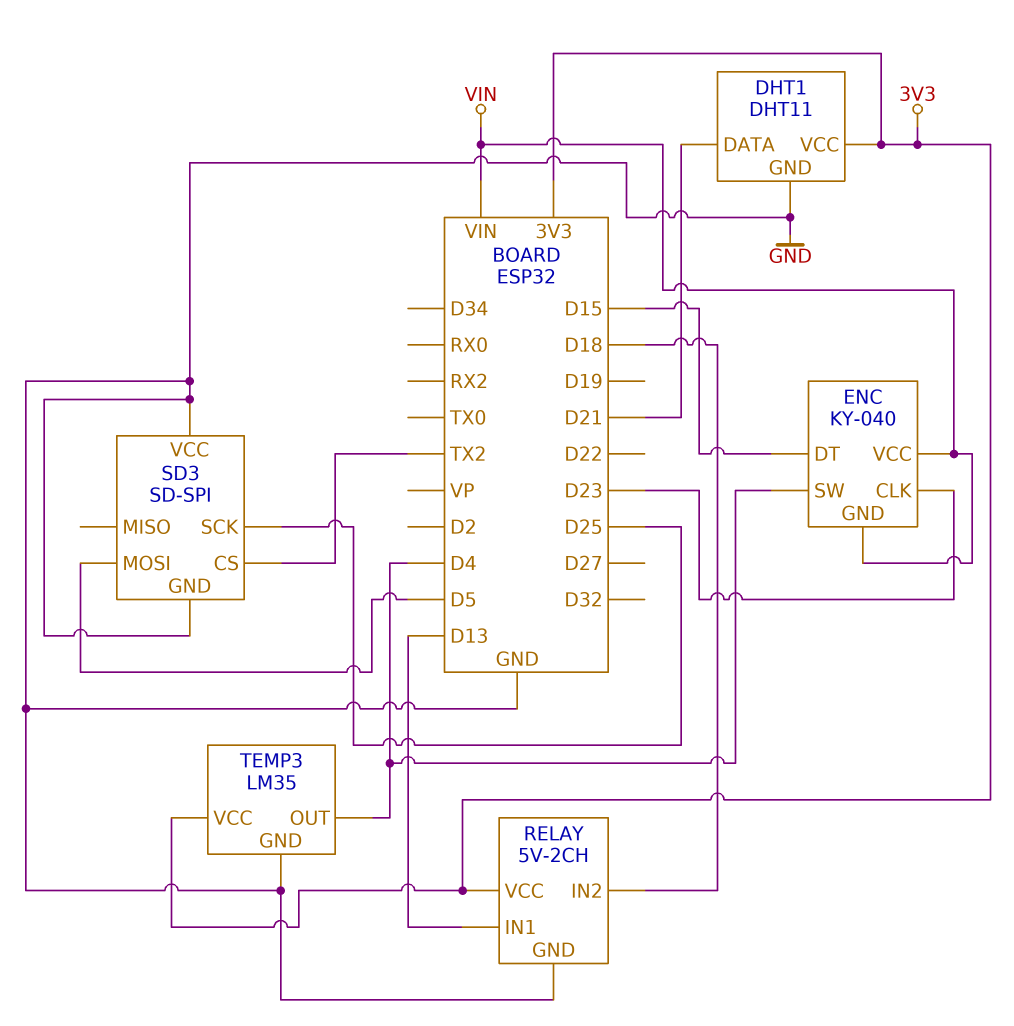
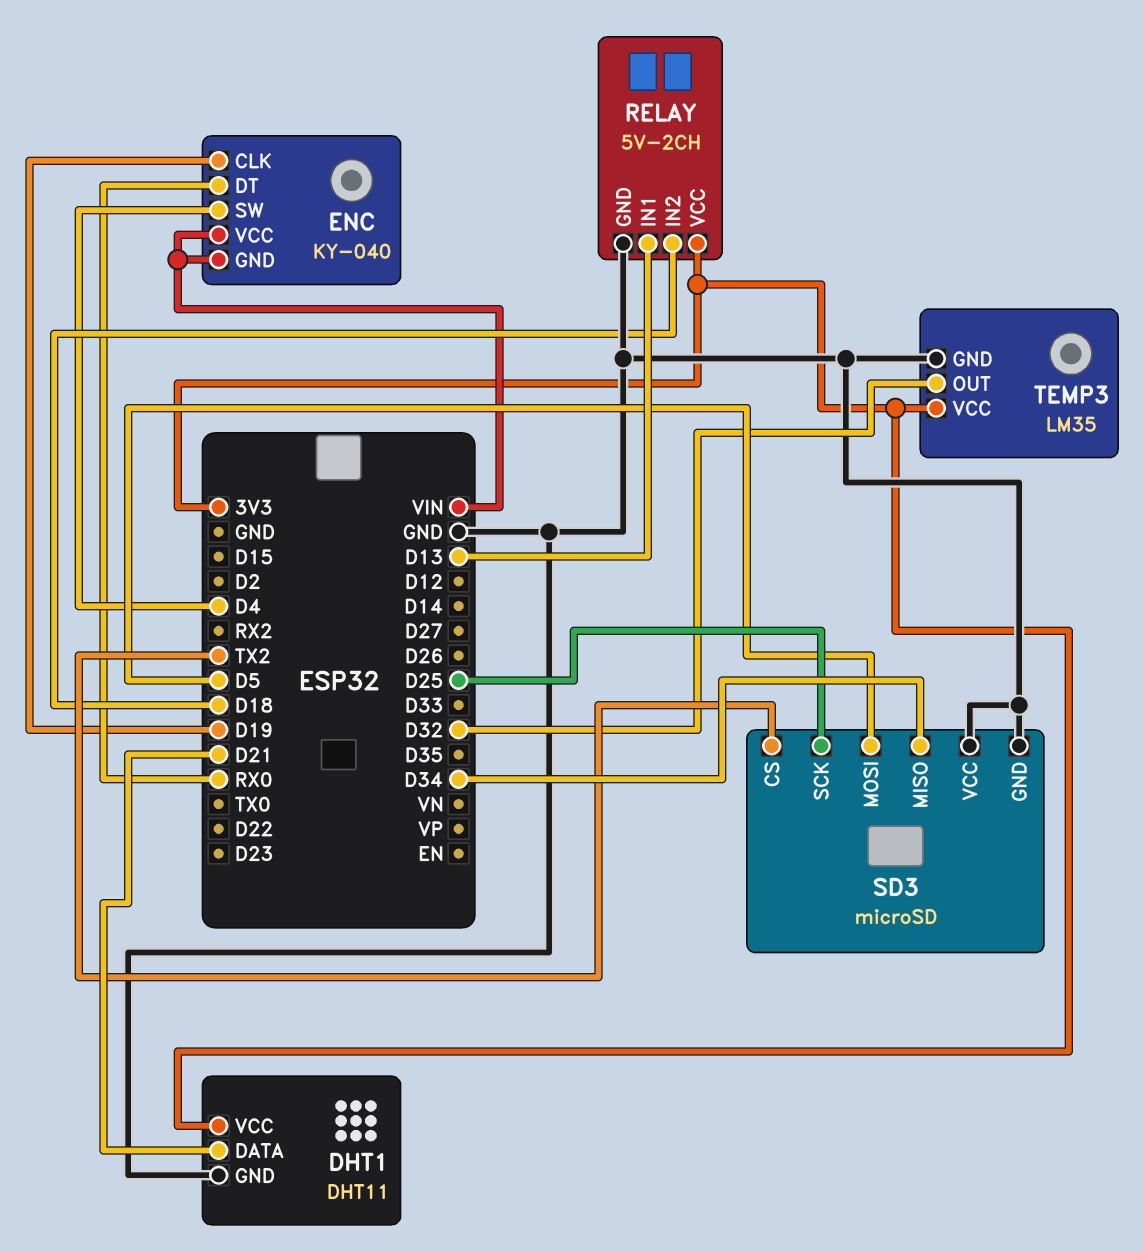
ENC pin CLK: D23 -> D19
ENC pin DT: D15 -> RX0
SD3: SD-SPI -> microSD
SD3 pin MISO: none -> D34
TEMP3 pin OUT: D4 -> D32

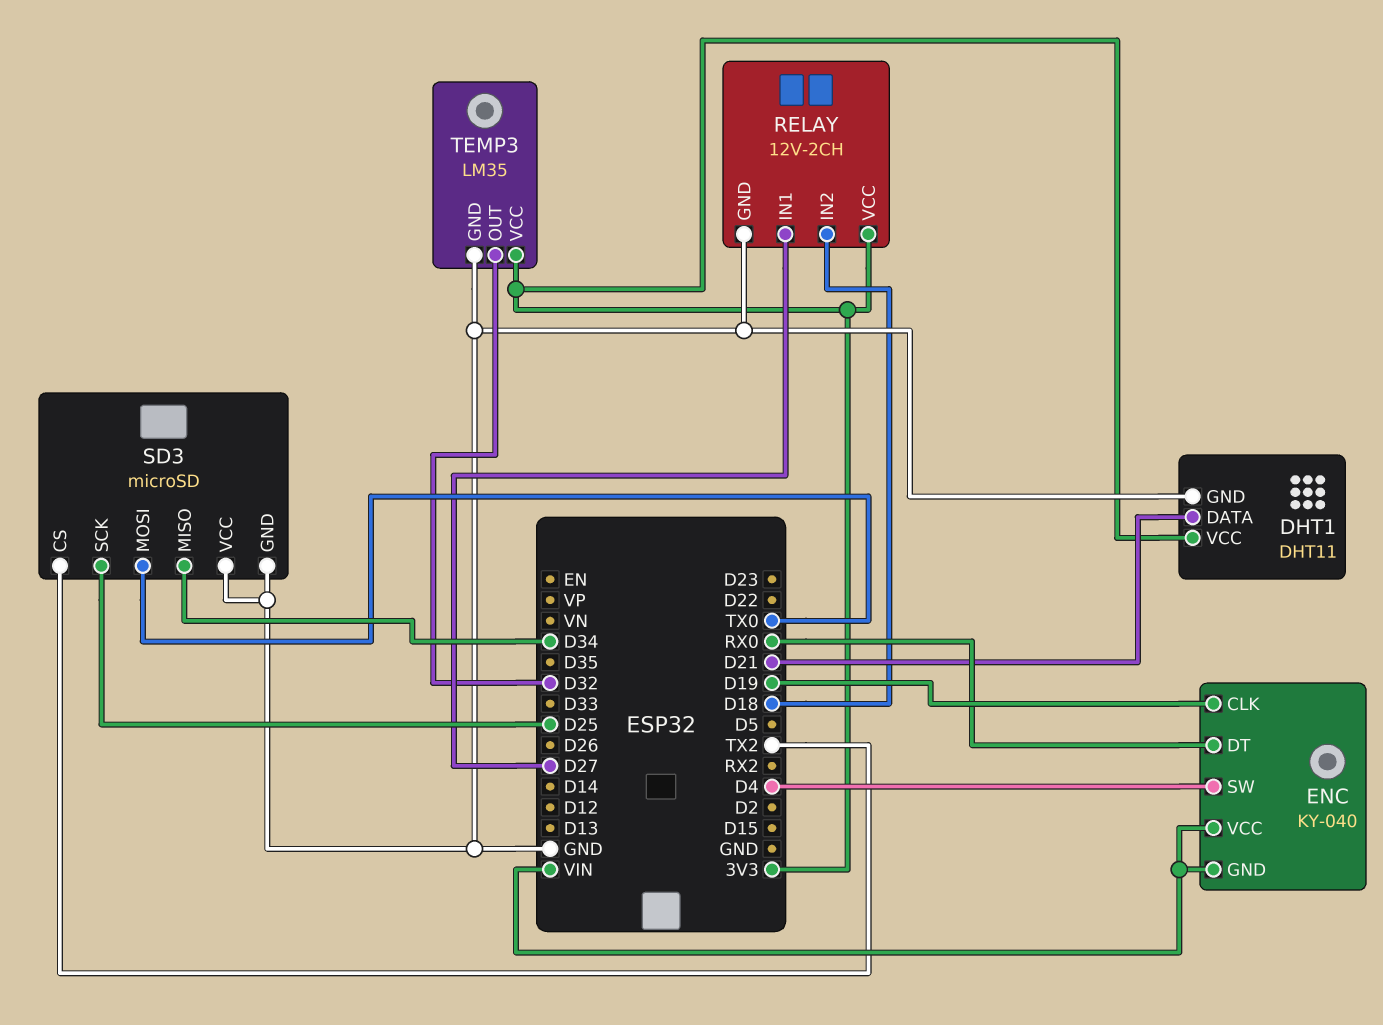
RELAY: 5V-2CH -> 12V-2CH
RELAY pin IN1: D13 -> D27
SD3 pin MOSI: D5 -> TX0

